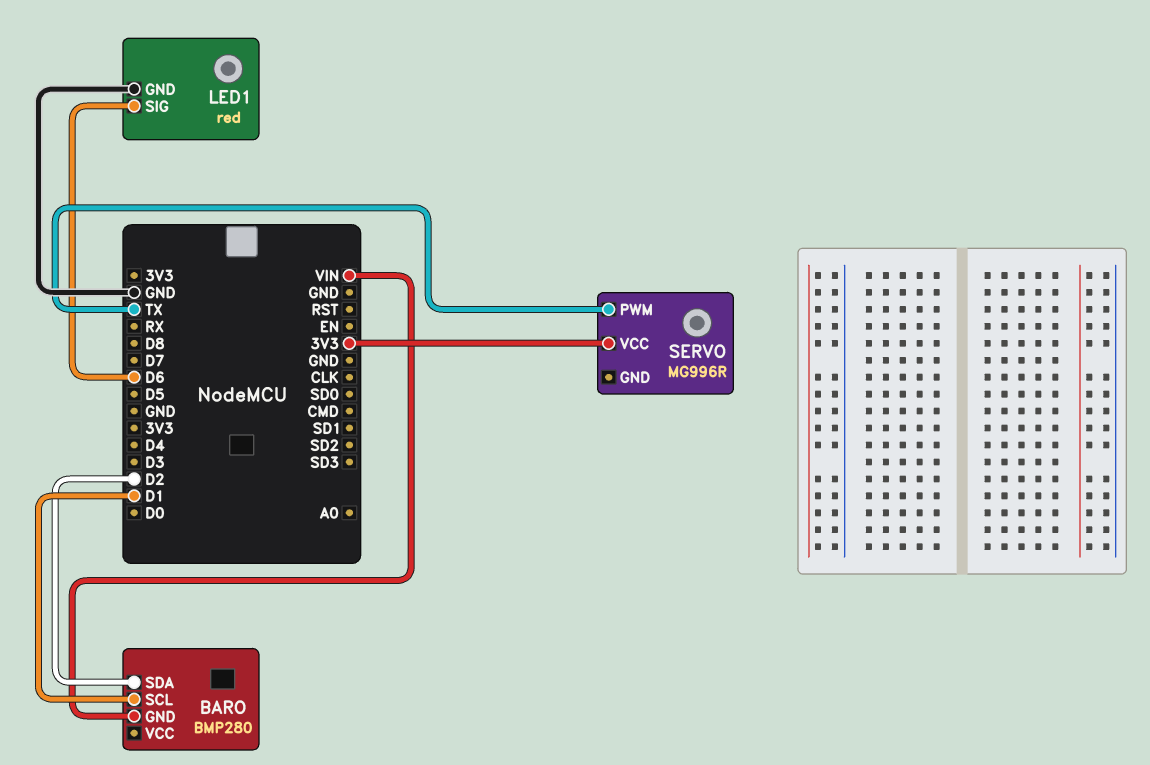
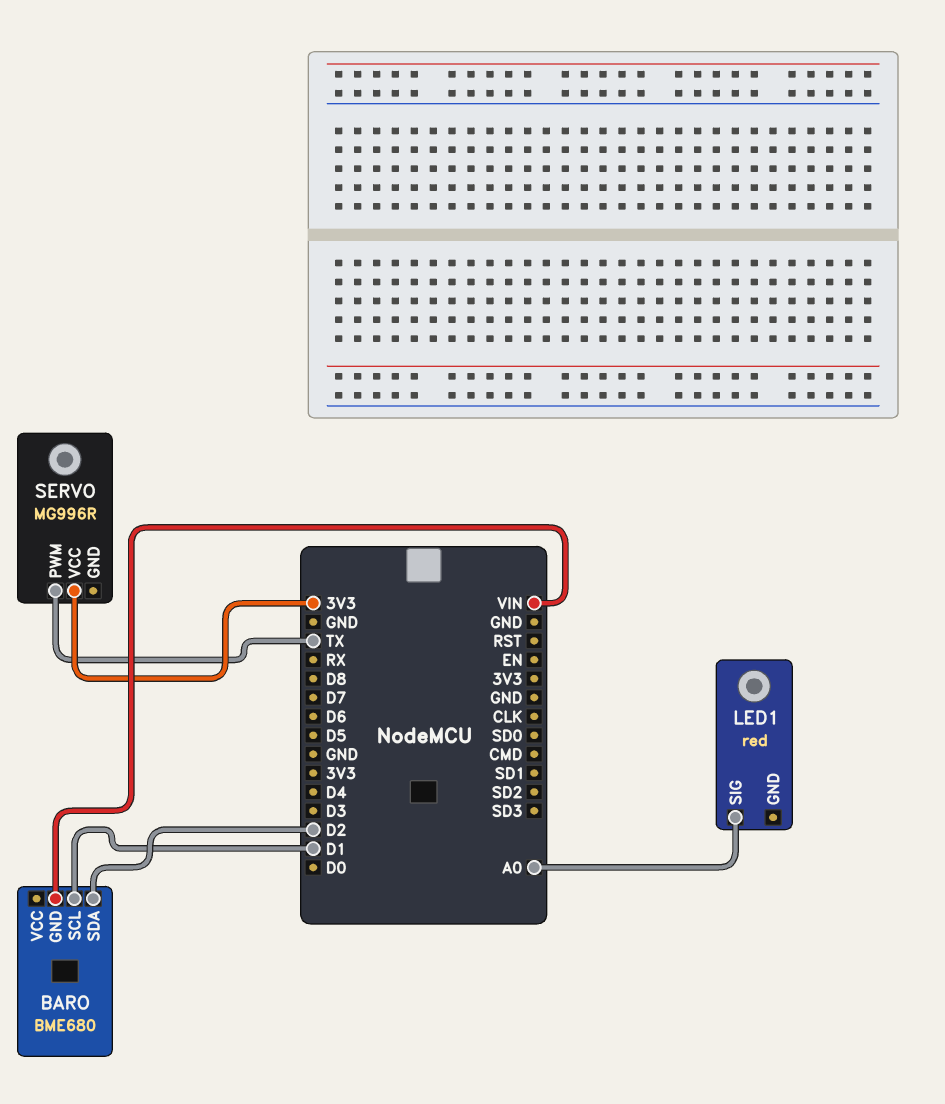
BARO: BMP280 -> BME680
LED1 pin GND: GND -> none
LED1 pin SIG: D6 -> A0

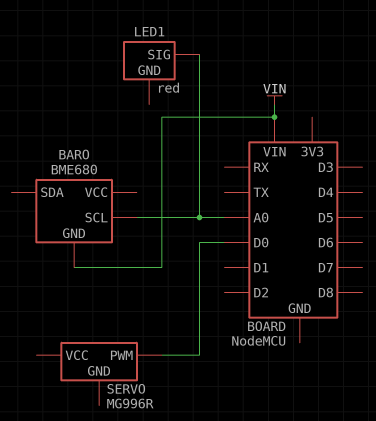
BARO pin SCL: D1 -> A0
BARO pin SDA: D2 -> none
SERVO pin PWM: TX -> D0
SERVO pin VCC: 3V3 -> none

